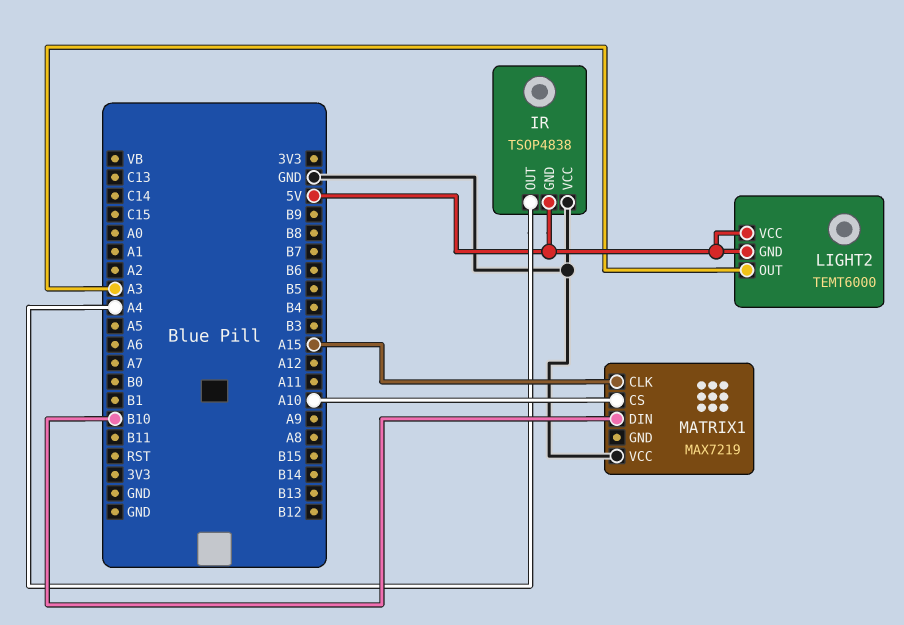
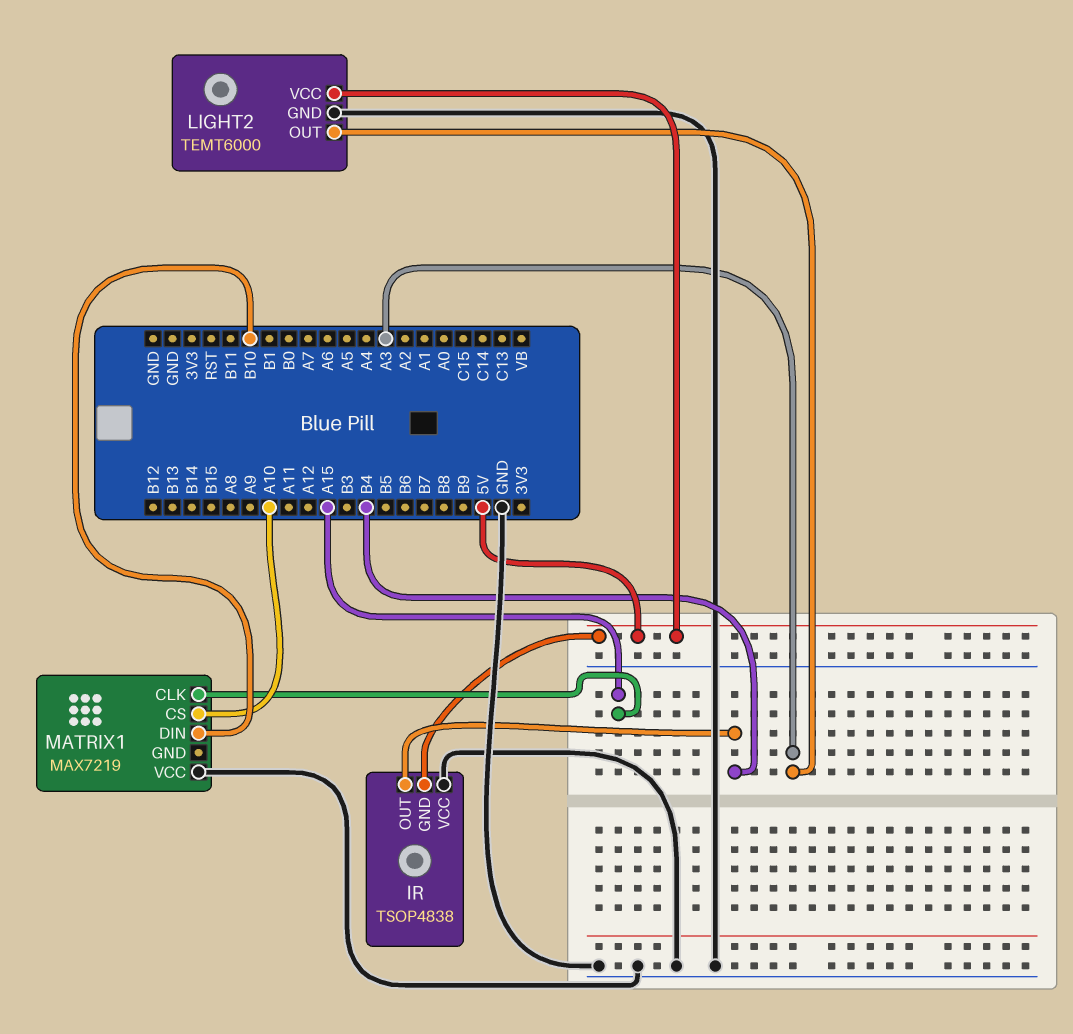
IR pin OUT: A4 -> B4
LIGHT2 pin GND: 5V -> GND

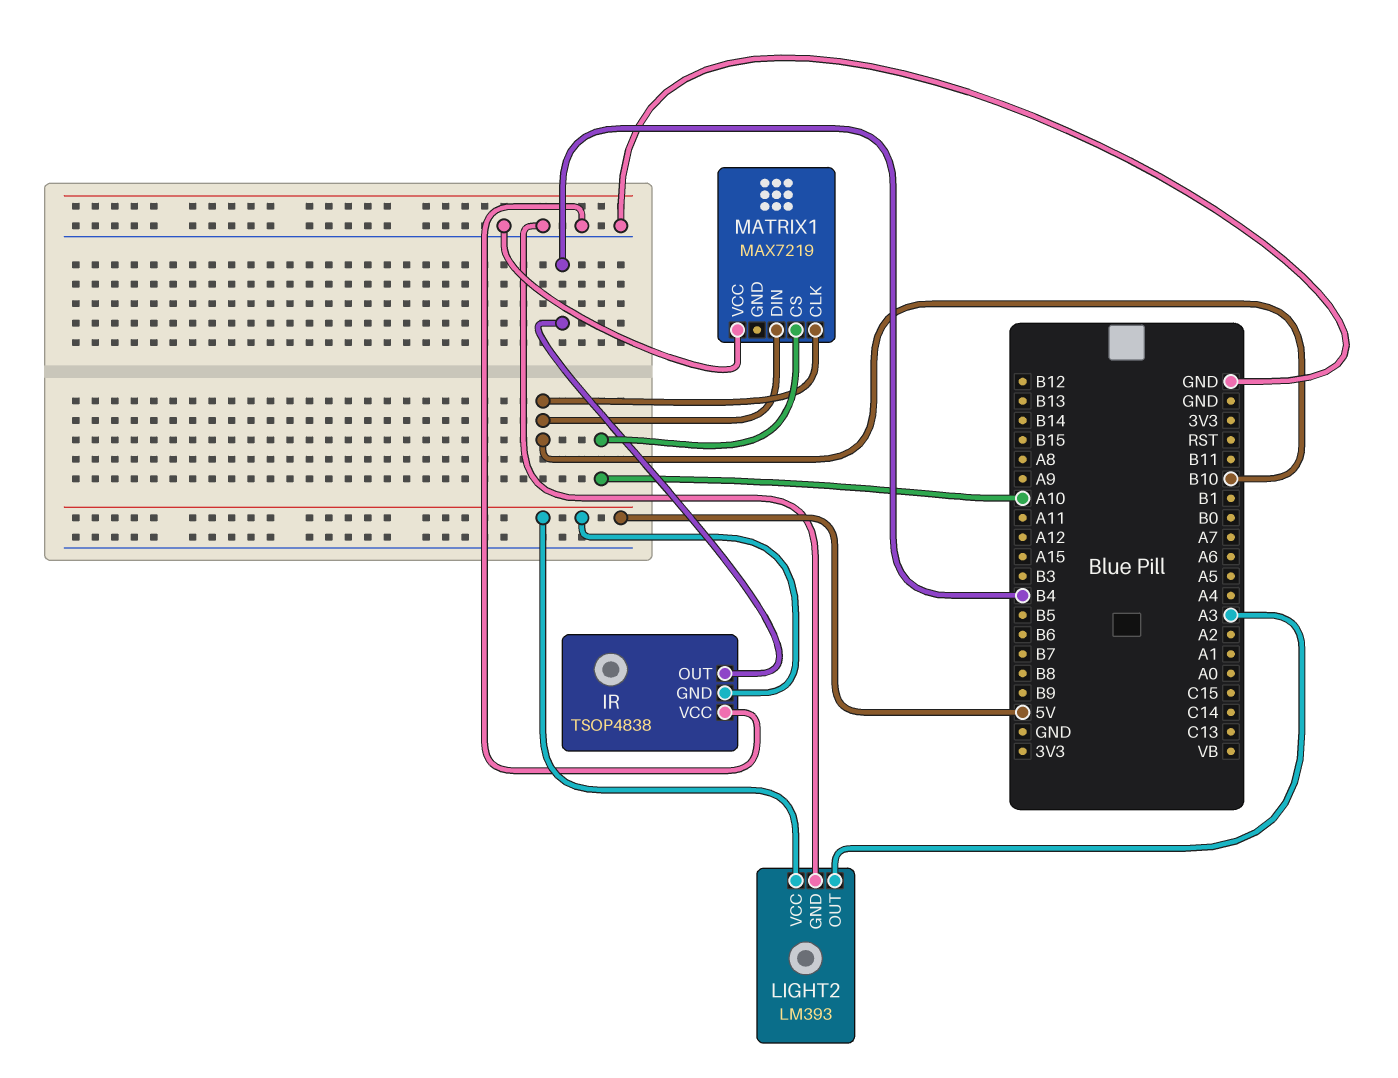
LIGHT2: TEMT6000 -> LM393
MATRIX1 pin CLK: A15 -> B10

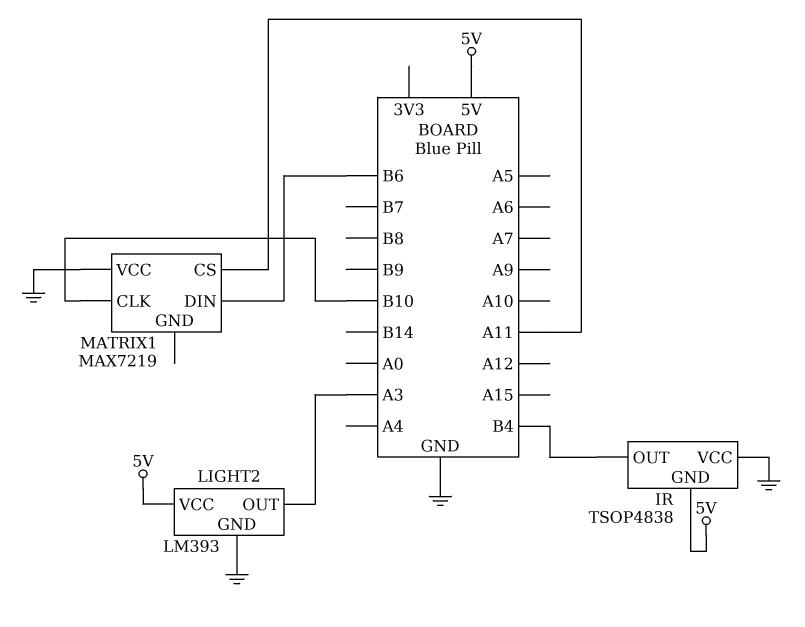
MATRIX1 pin CS: A10 -> A11
MATRIX1 pin DIN: B10 -> B6

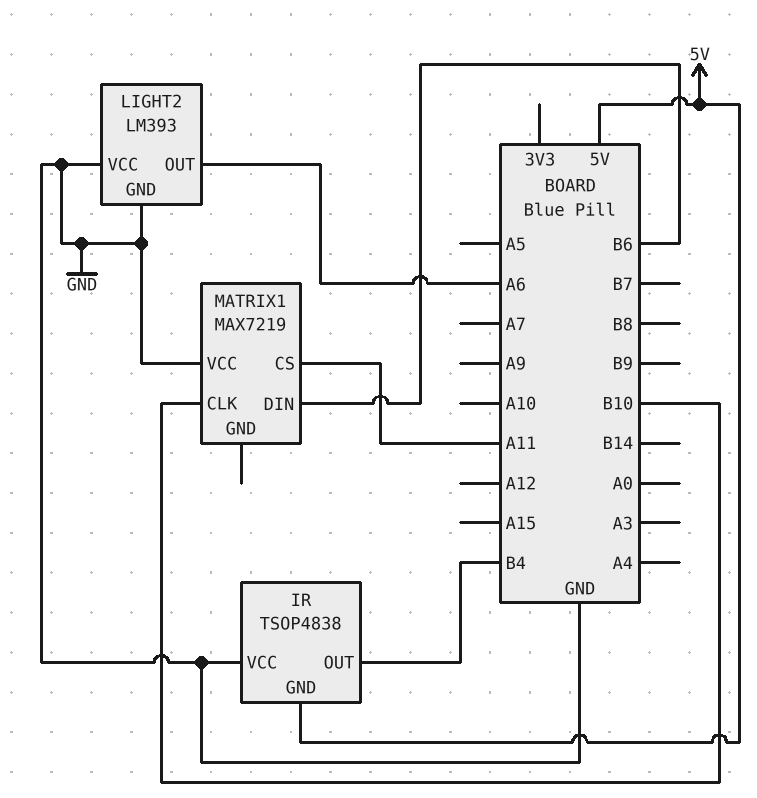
LIGHT2 pin OUT: A3 -> A6
LIGHT2 pin VCC: 5V -> GND

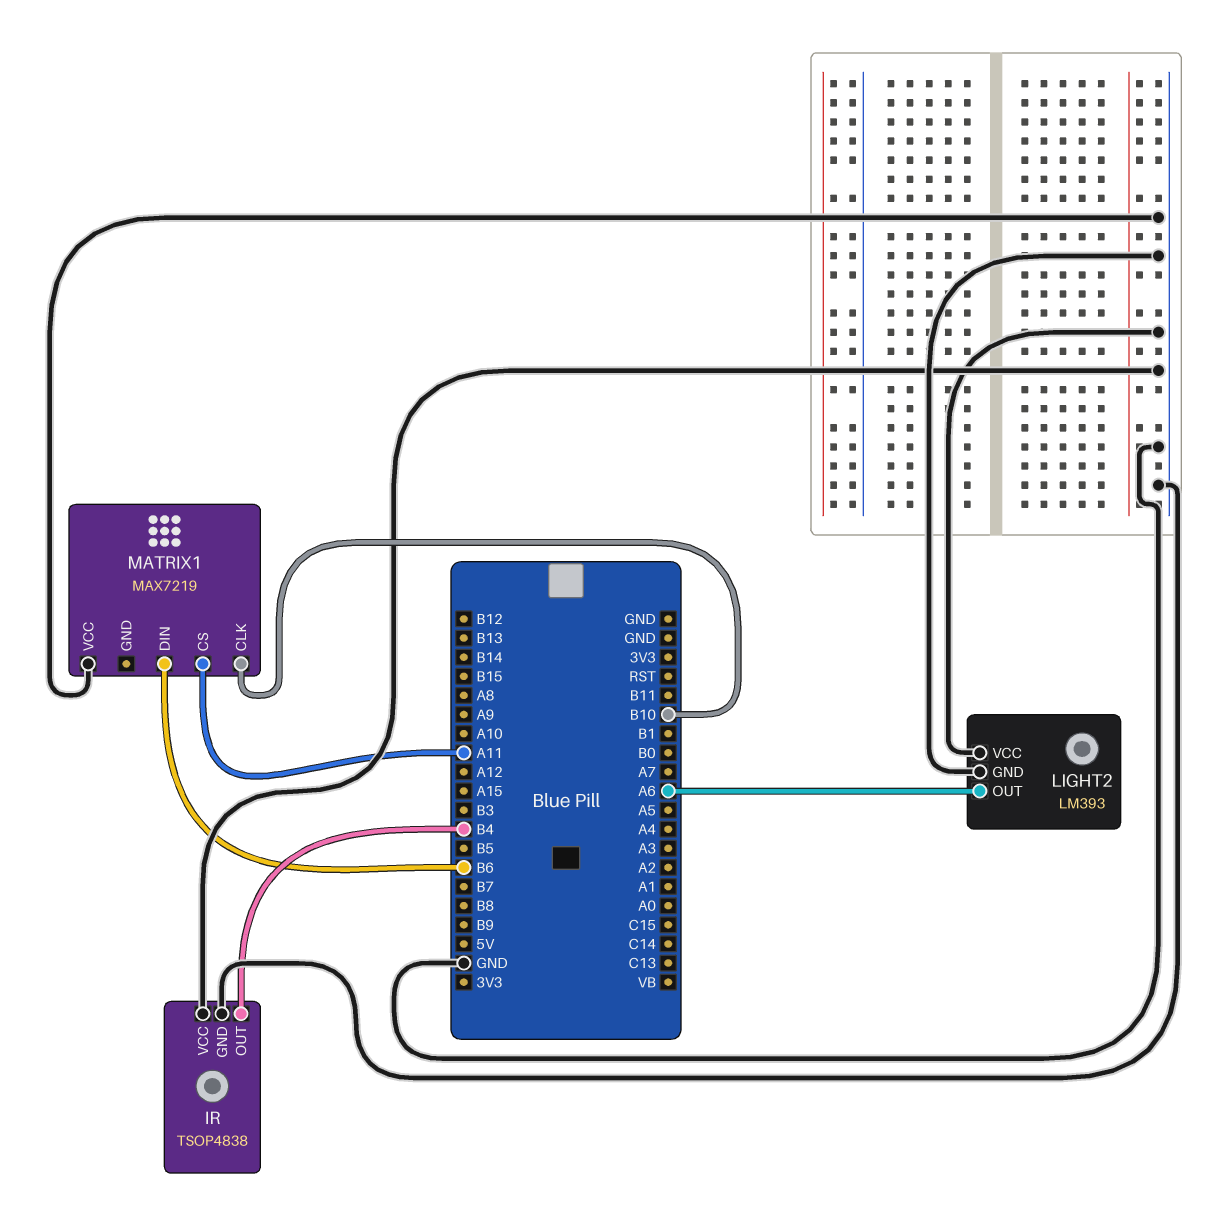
IR pin GND: 5V -> GND

